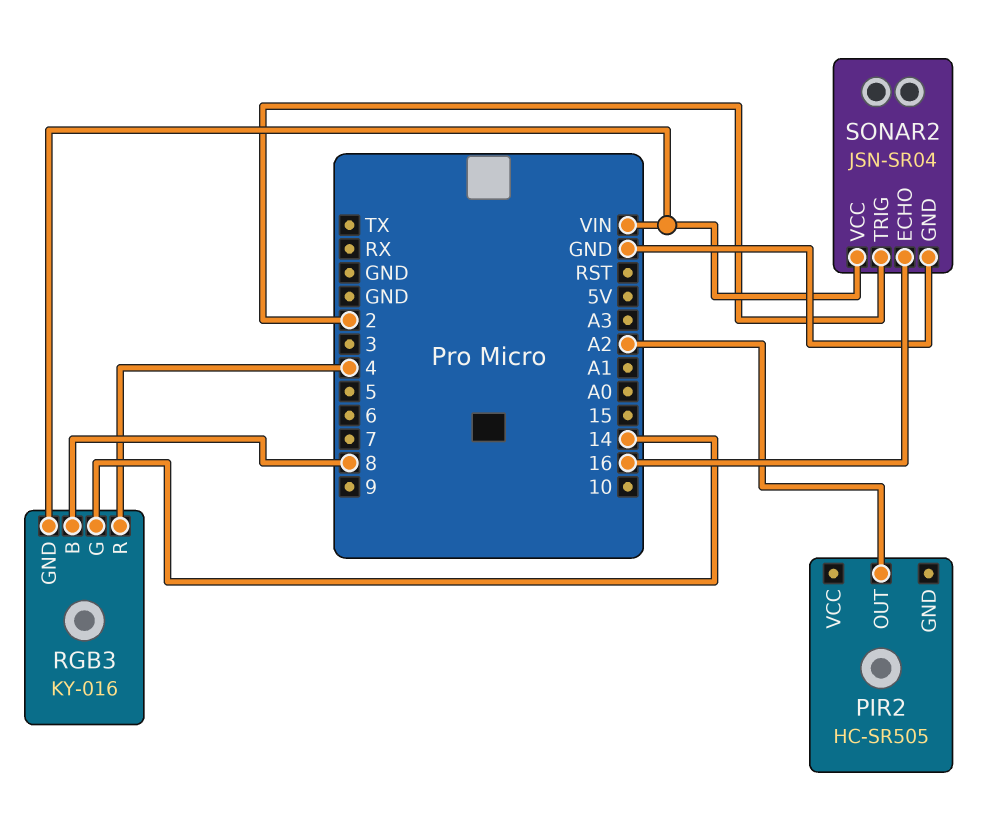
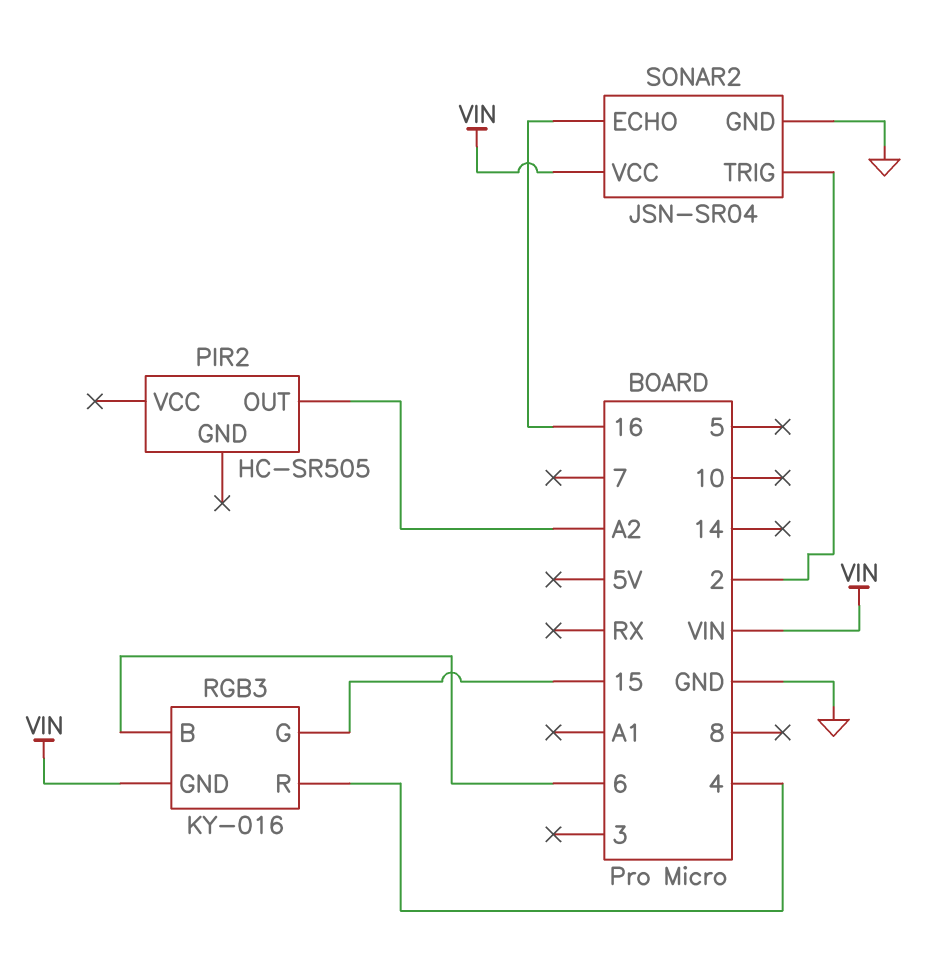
RGB3 pin B: 8 -> 6
RGB3 pin G: 14 -> 15

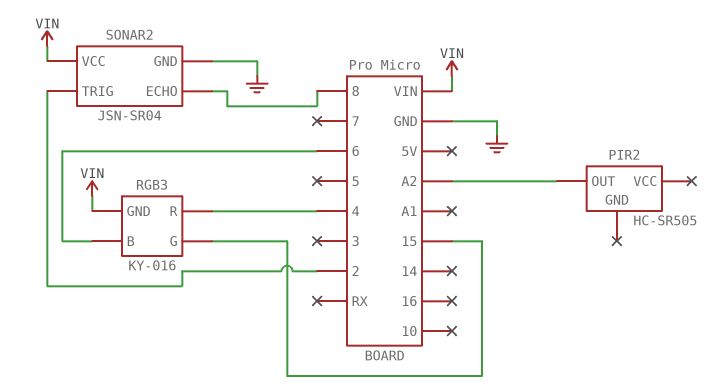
SONAR2 pin ECHO: 16 -> 8

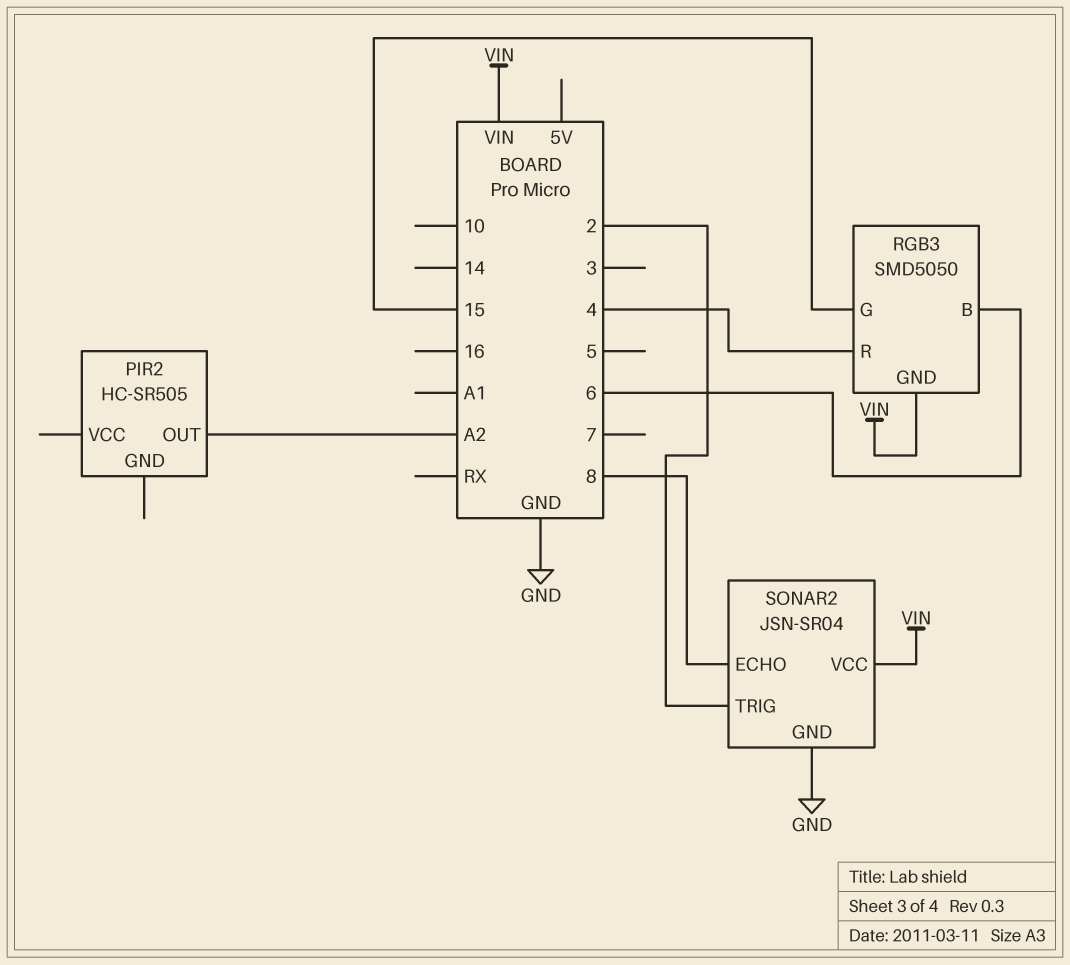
RGB3: KY-016 -> SMD5050

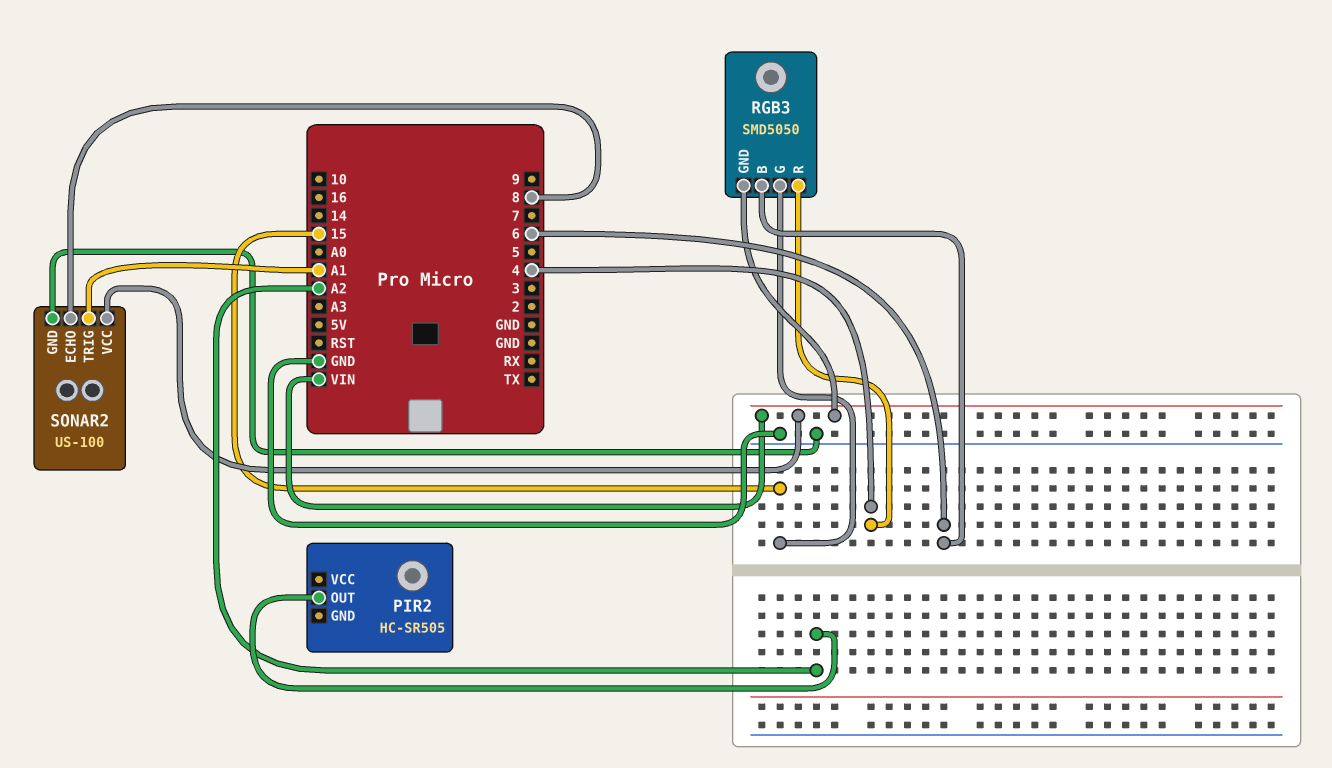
SONAR2: JSN-SR04 -> US-100
SONAR2 pin TRIG: 2 -> A1

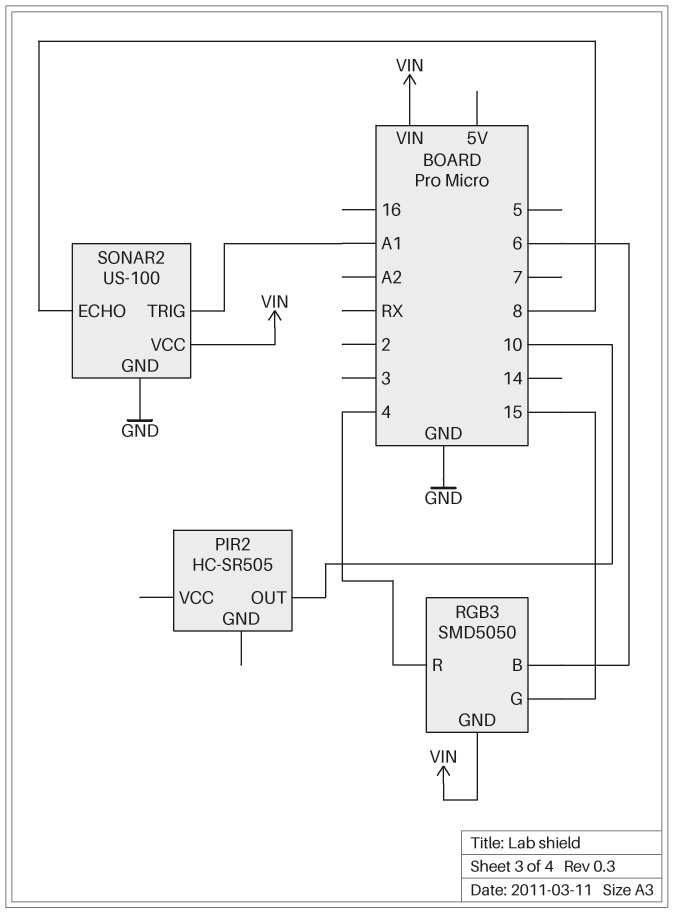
PIR2 pin OUT: A2 -> 10

